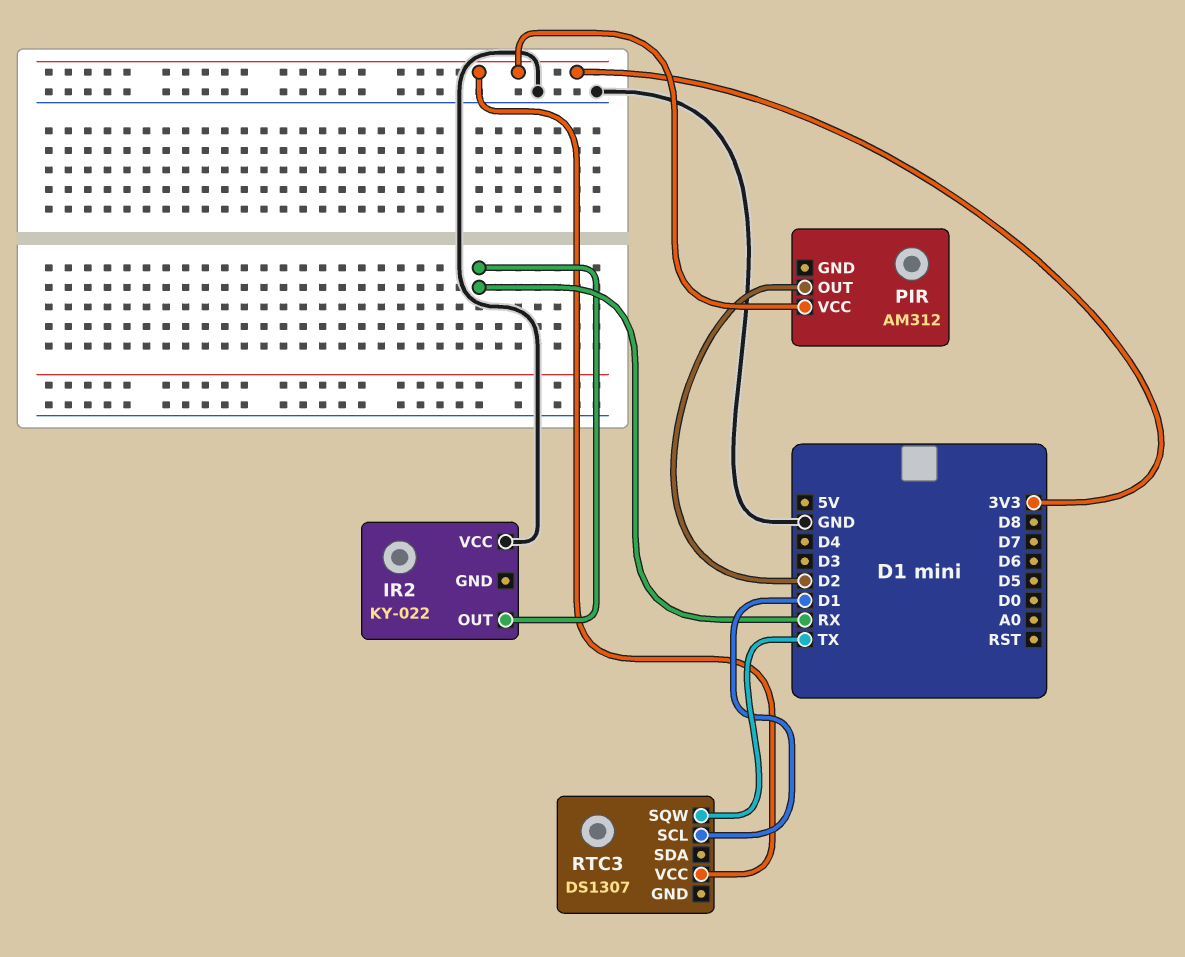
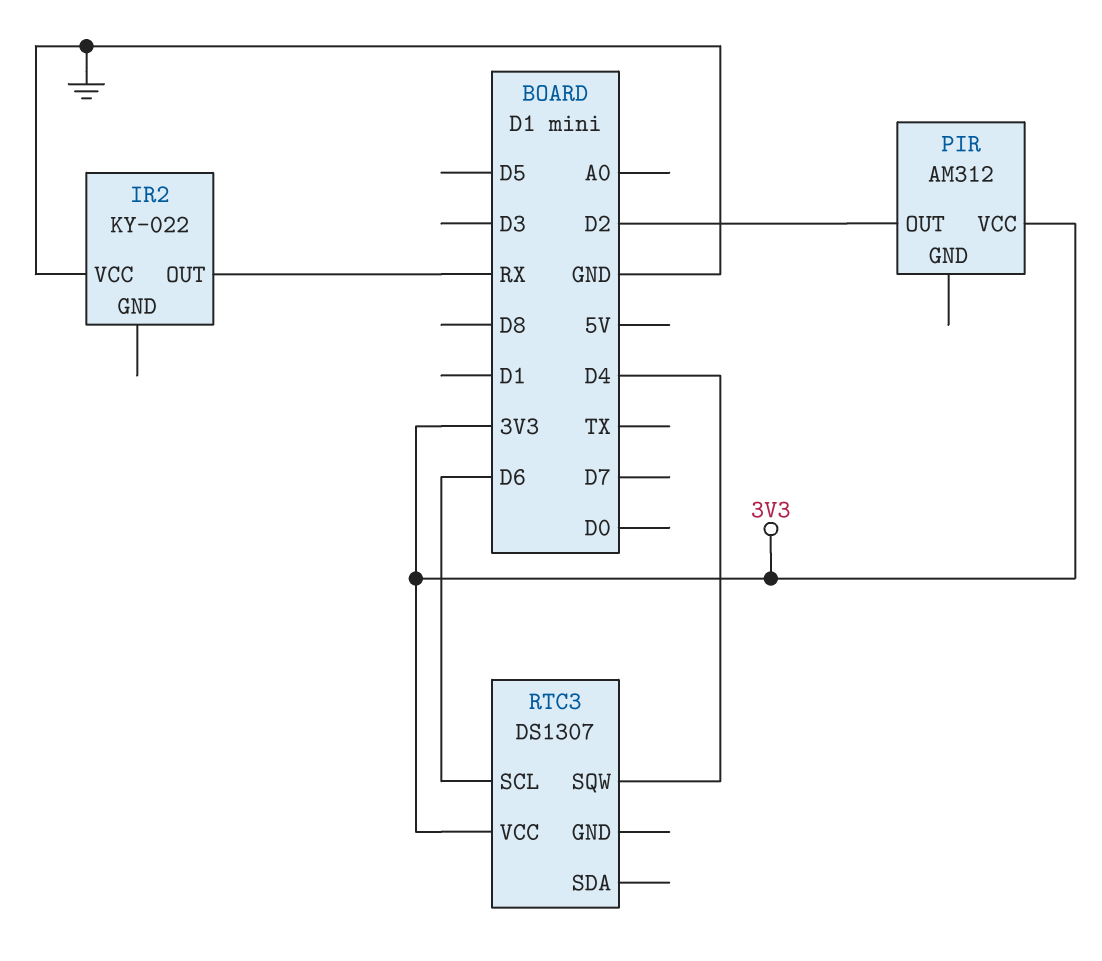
RTC3 pin SCL: D1 -> D6
RTC3 pin SQW: TX -> D4

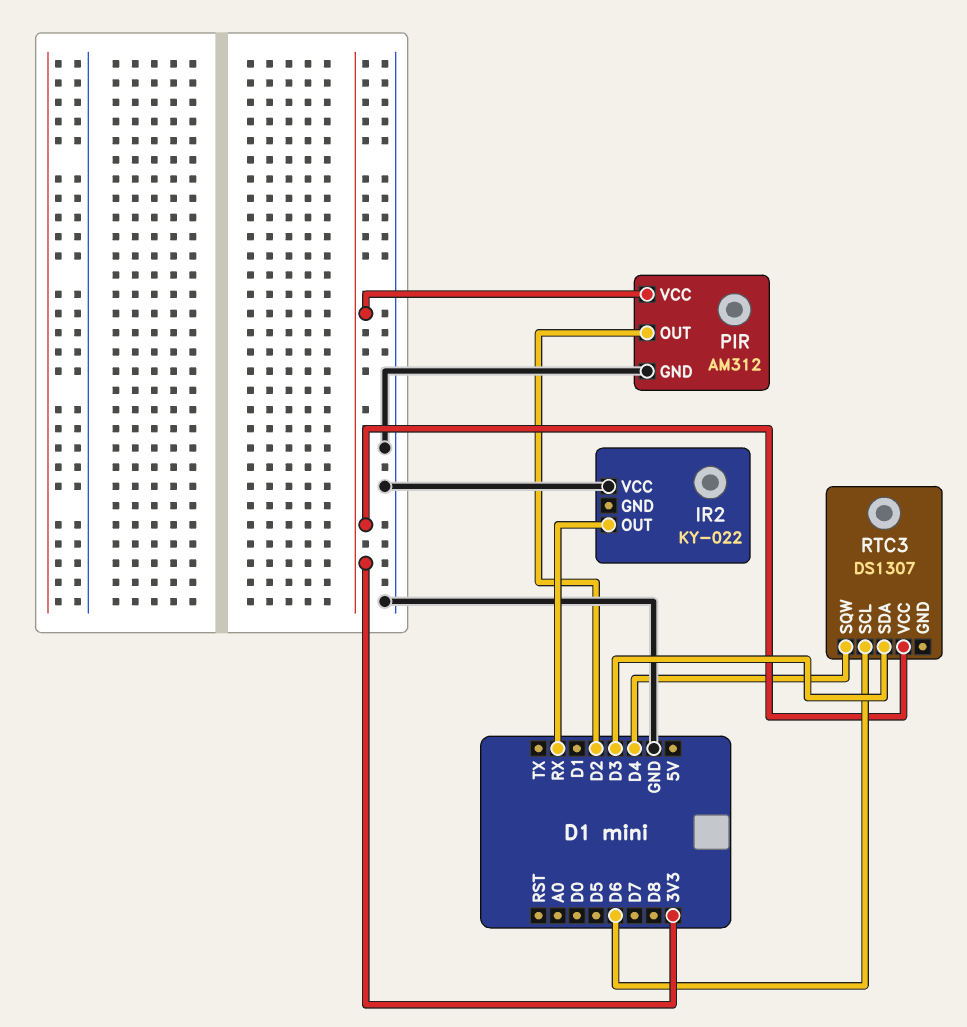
PIR pin GND: none -> GND
RTC3 pin SDA: none -> D3

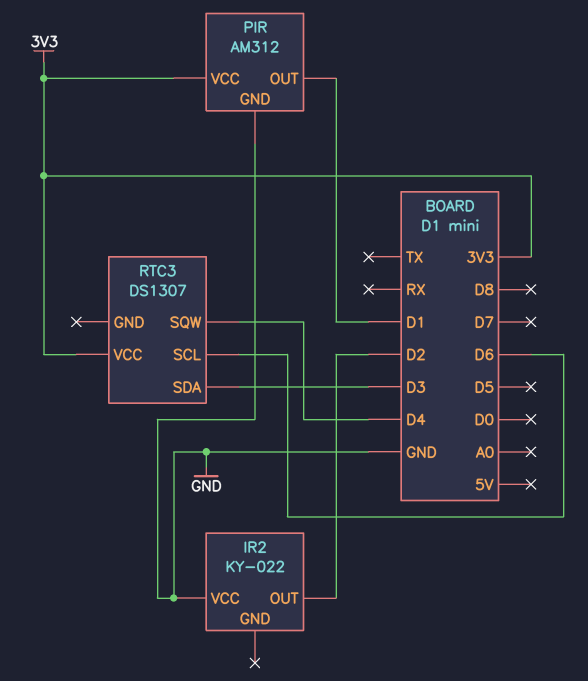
IR2 pin OUT: RX -> D2
PIR pin OUT: D2 -> D1

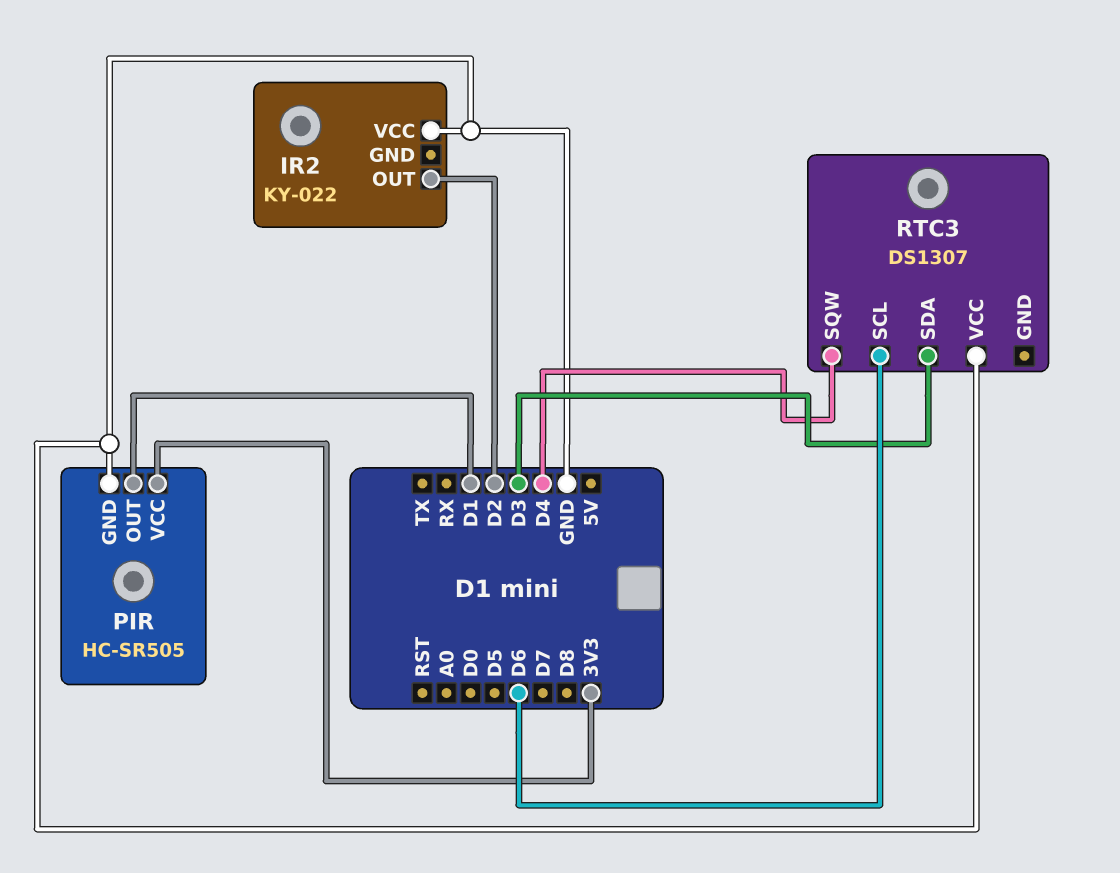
PIR: AM312 -> HC-SR505
RTC3 pin VCC: 3V3 -> GND

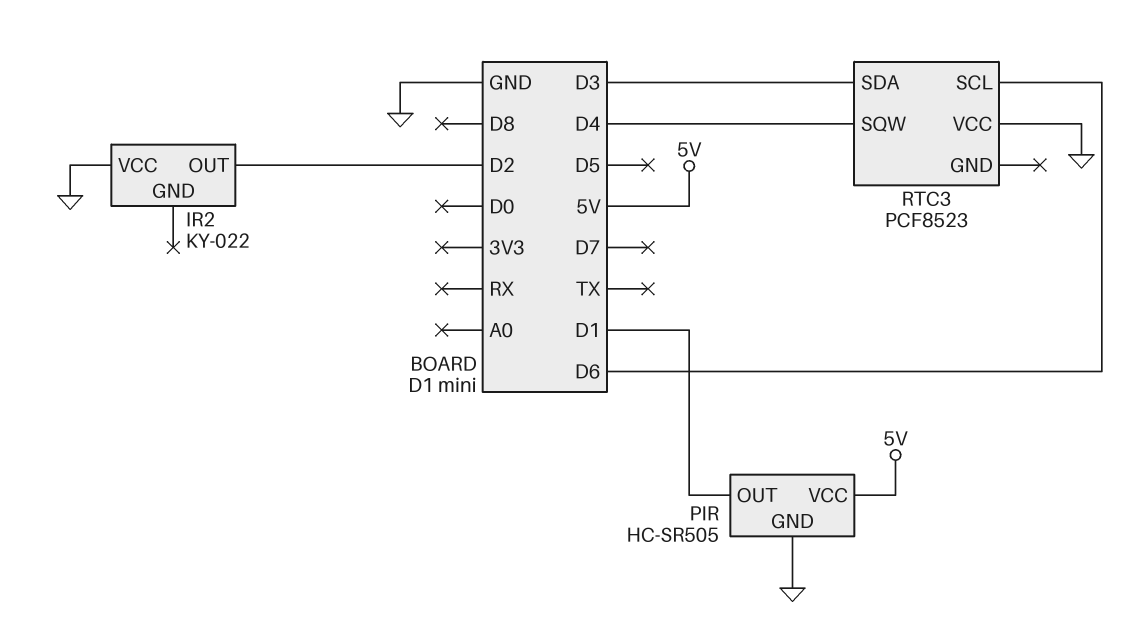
PIR pin VCC: 3V3 -> 5V
RTC3: DS1307 -> PCF8523

